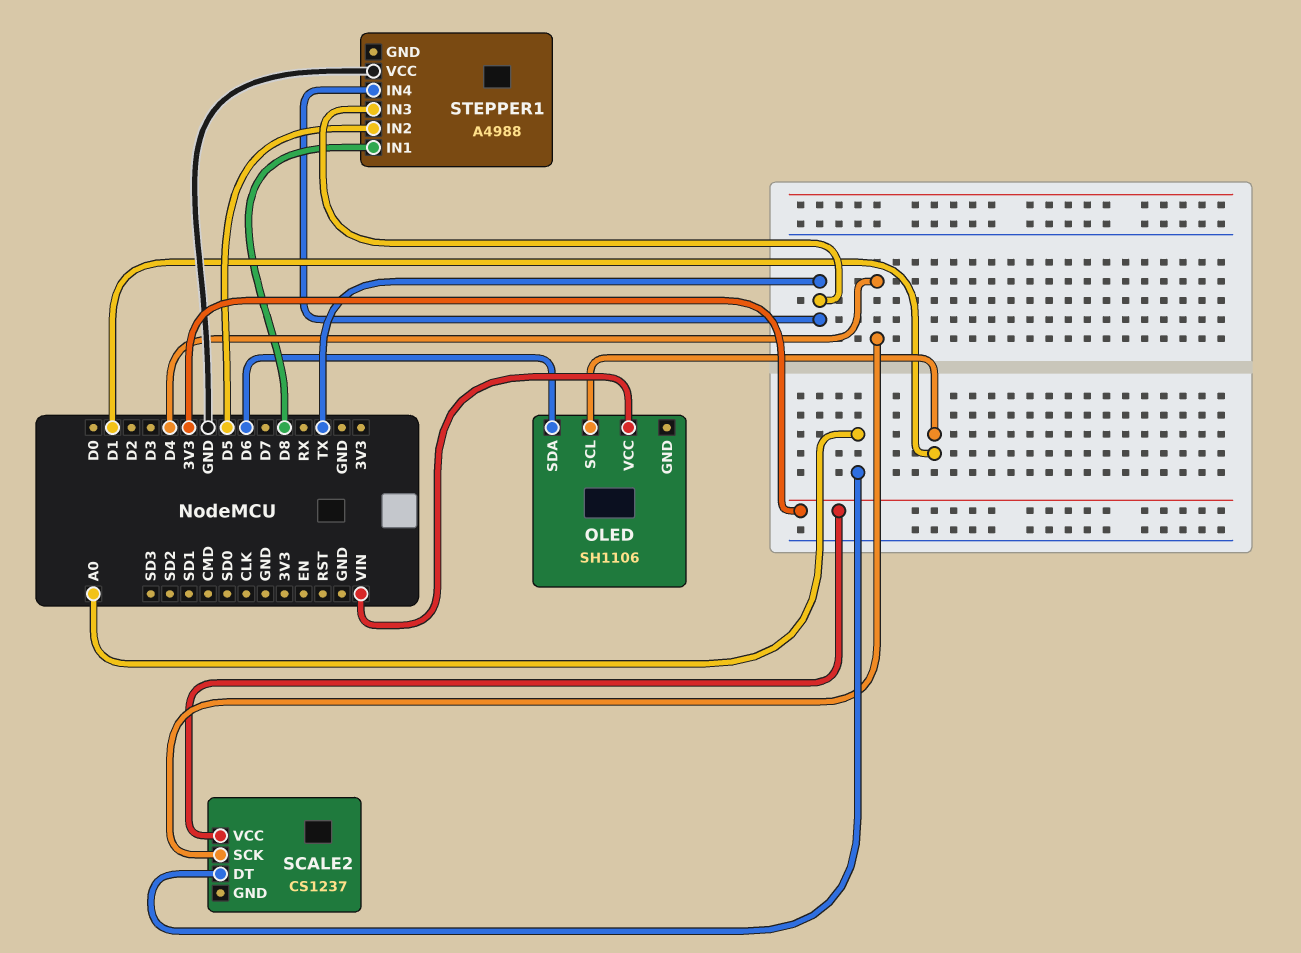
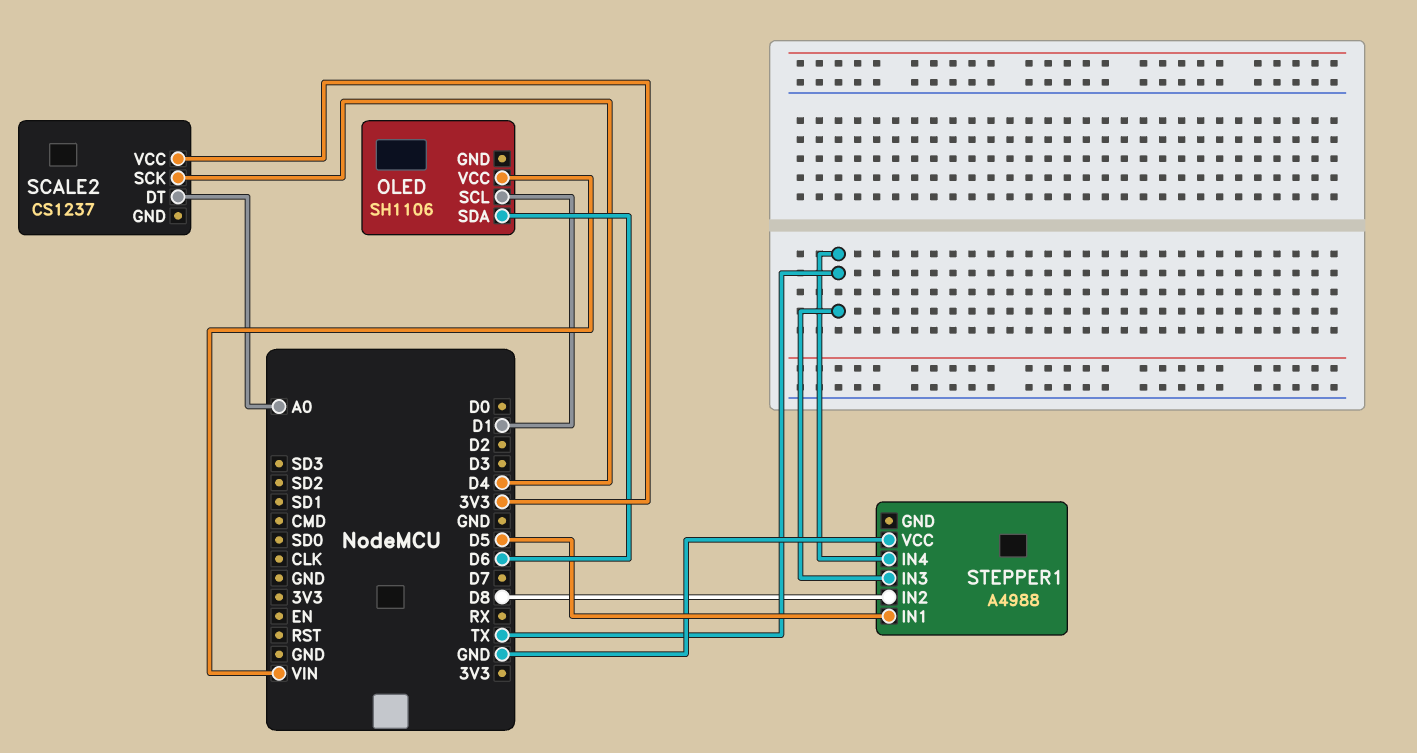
STEPPER1 pin IN1: D8 -> D5
STEPPER1 pin IN2: D5 -> D8

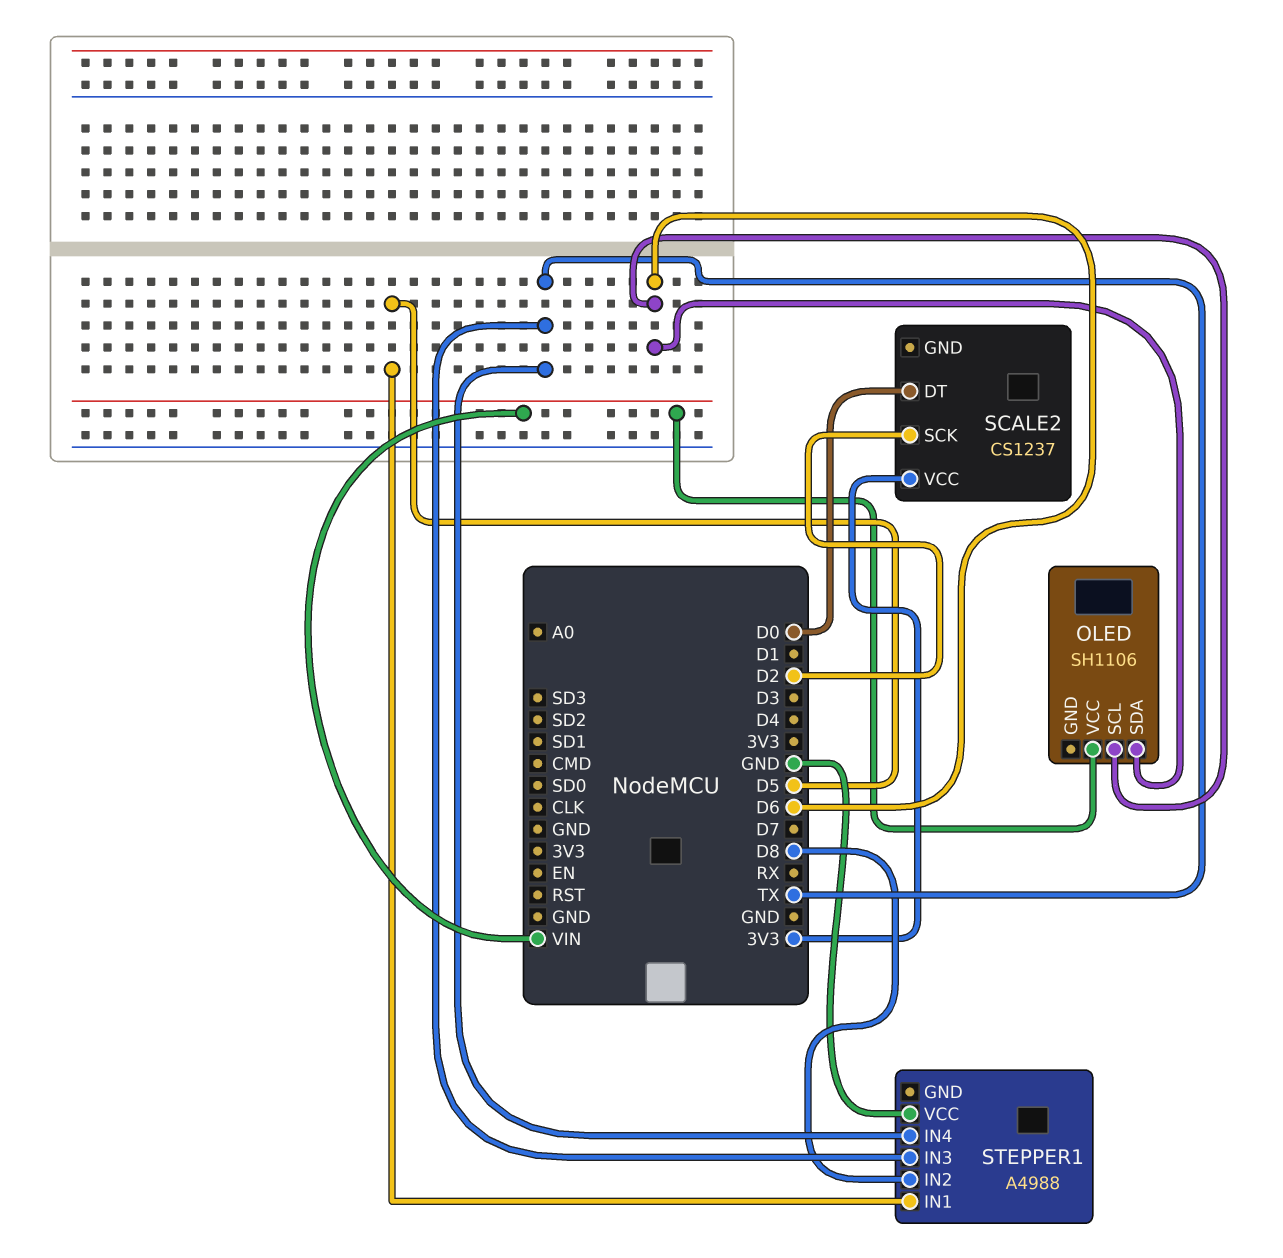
OLED pin SCL: D1 -> D6
SCALE2 pin DT: A0 -> D0
SCALE2 pin SCK: D4 -> D2

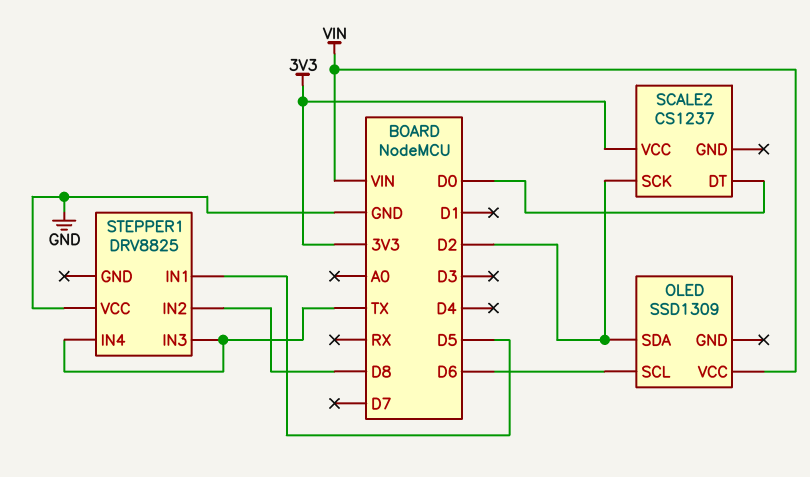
OLED: SH1106 -> SSD1309
OLED pin SDA: D6 -> D2
STEPPER1: A4988 -> DRV8825

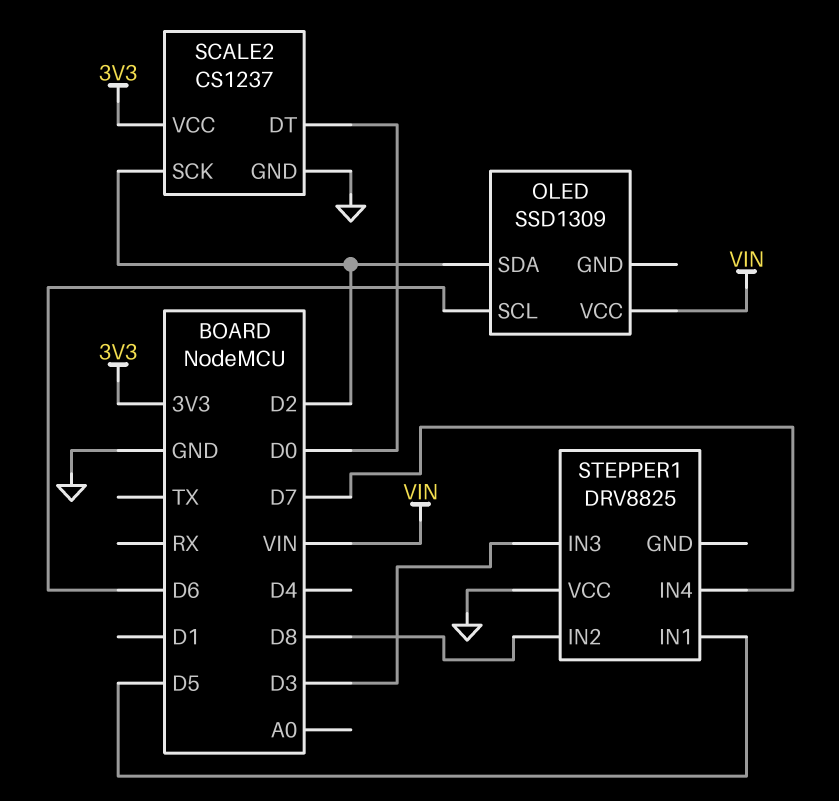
SCALE2 pin GND: none -> GND
STEPPER1 pin IN3: TX -> D3
STEPPER1 pin IN4: TX -> D7

